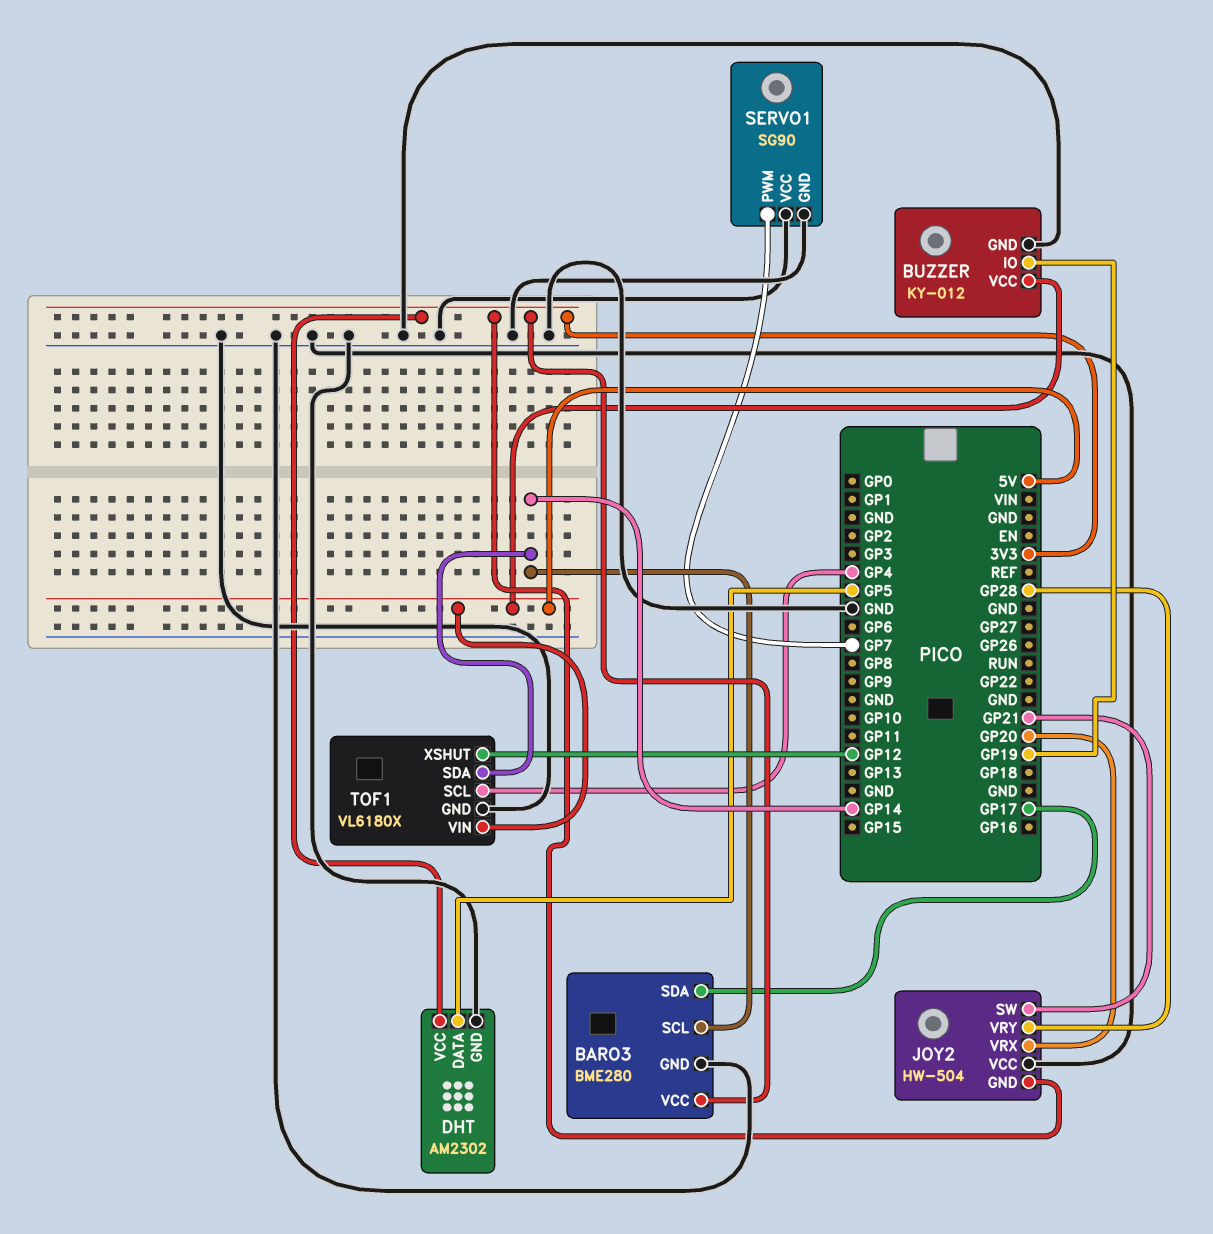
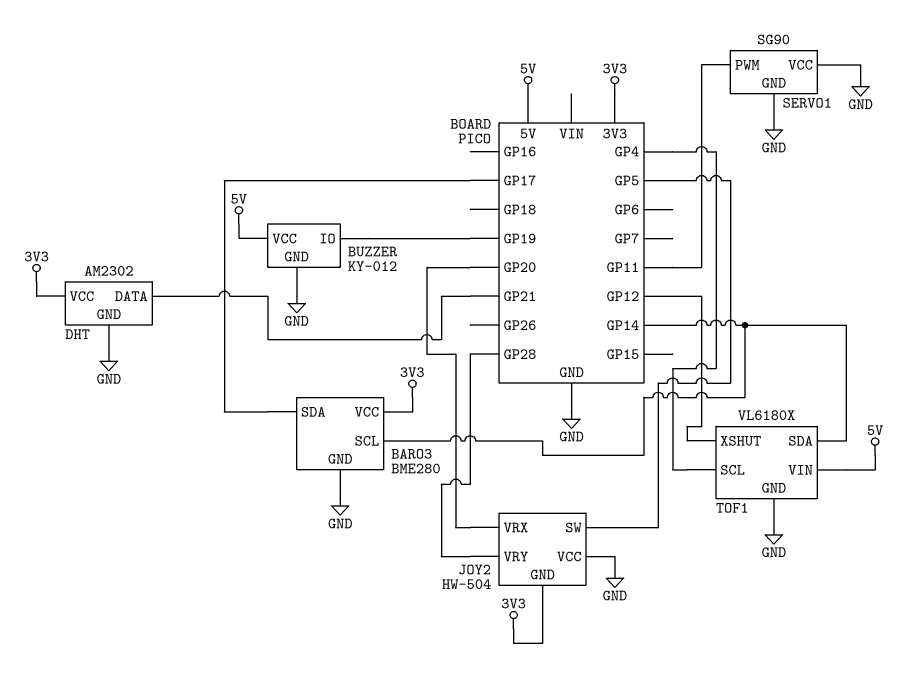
DHT pin DATA: GP5 -> GP21
JOY2 pin SW: GP21 -> GP5
SERVO1 pin PWM: GP7 -> GP11

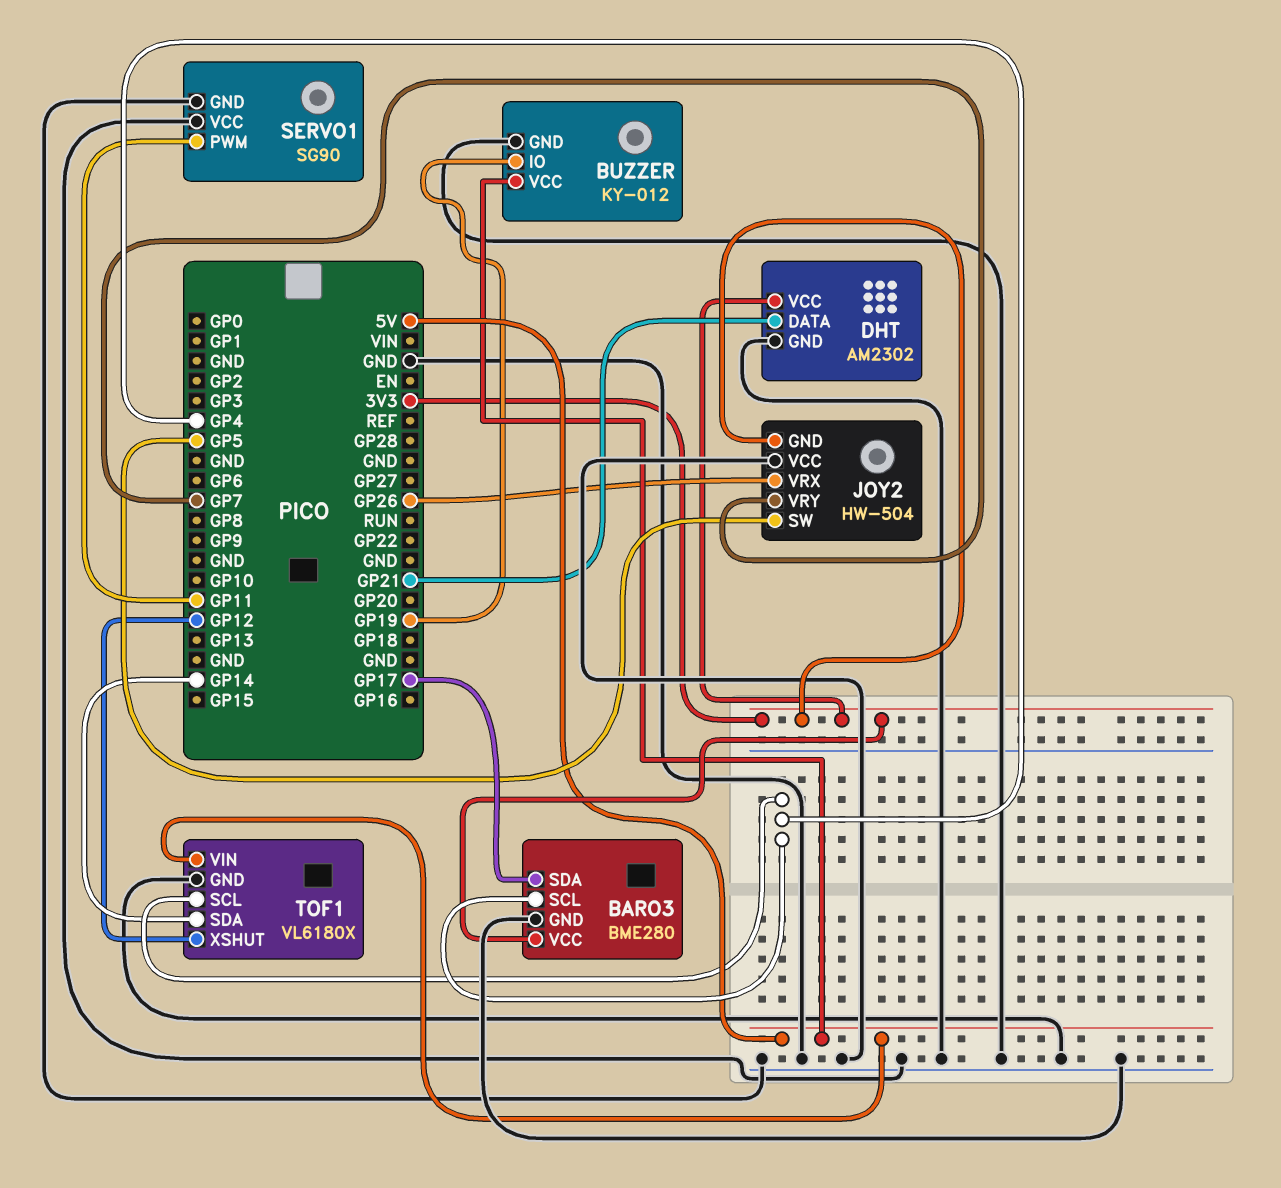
BARO3 pin SCL: GP14 -> GP4
JOY2 pin VRX: GP20 -> GP26
JOY2 pin VRY: GP28 -> GP7

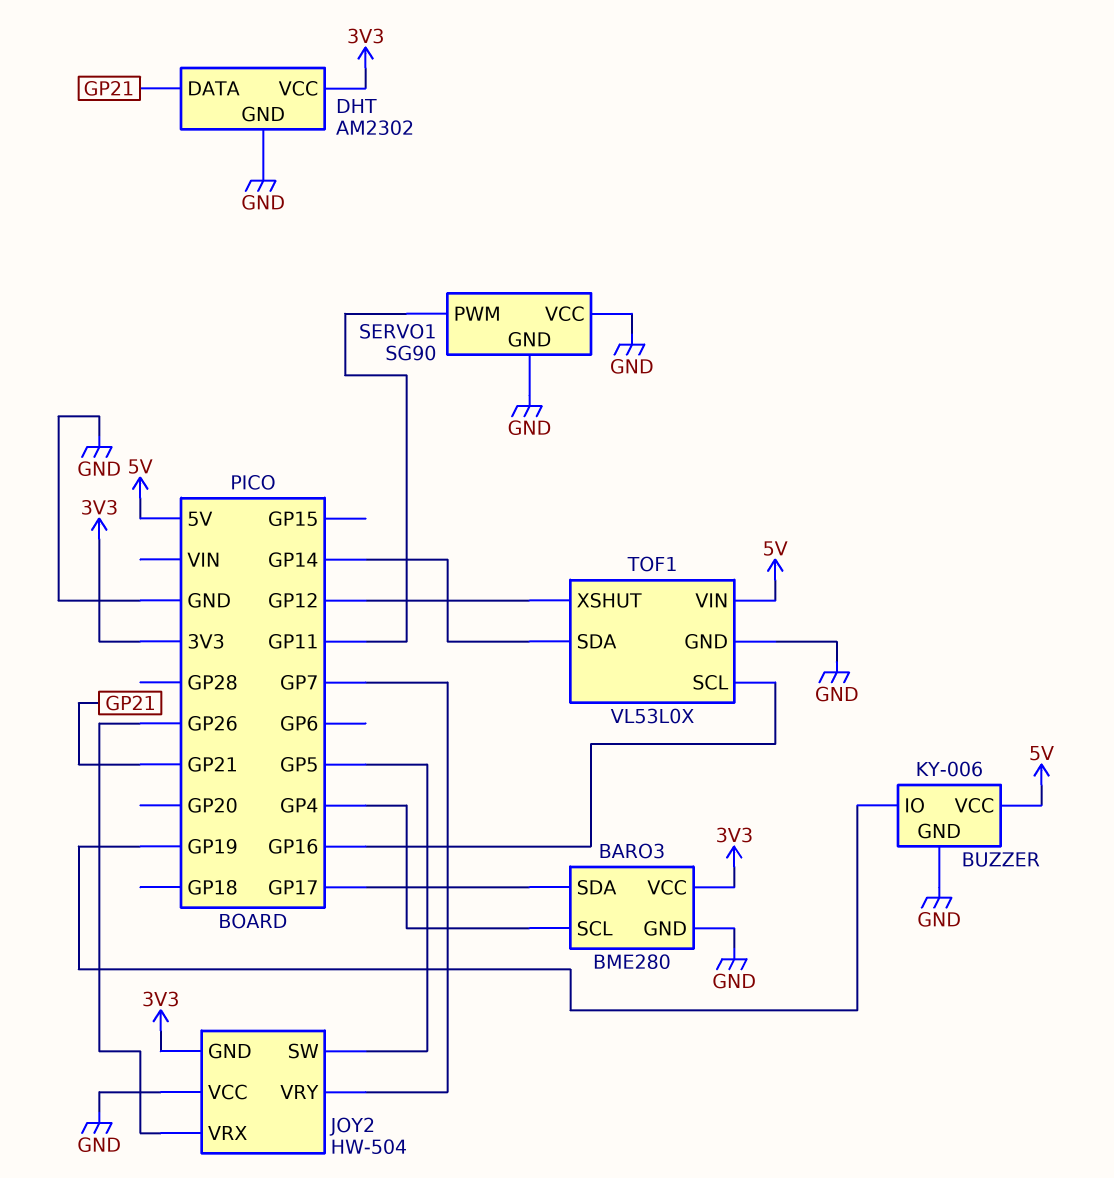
BUZZER: KY-012 -> KY-006
TOF1: VL6180X -> VL53L0X
TOF1 pin SCL: GP4 -> GP16

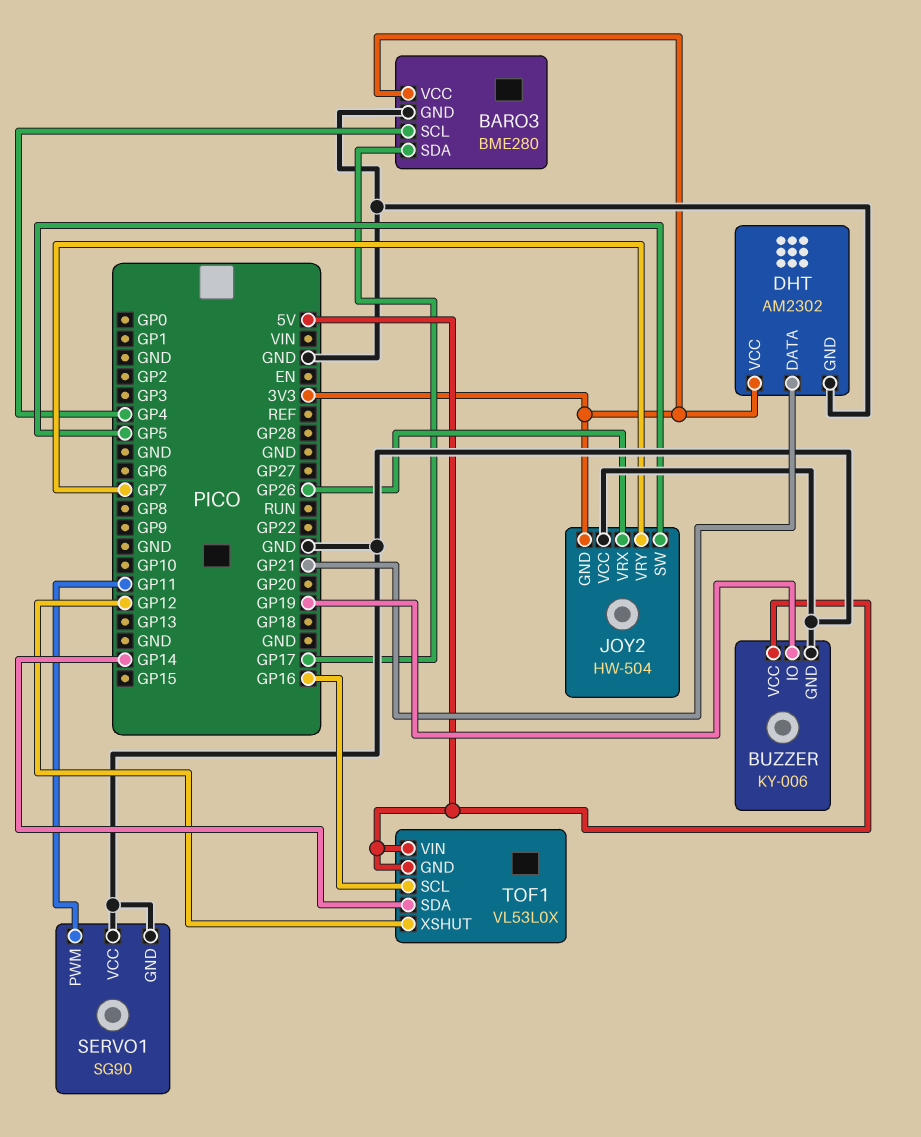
TOF1 pin GND: GND -> 5V

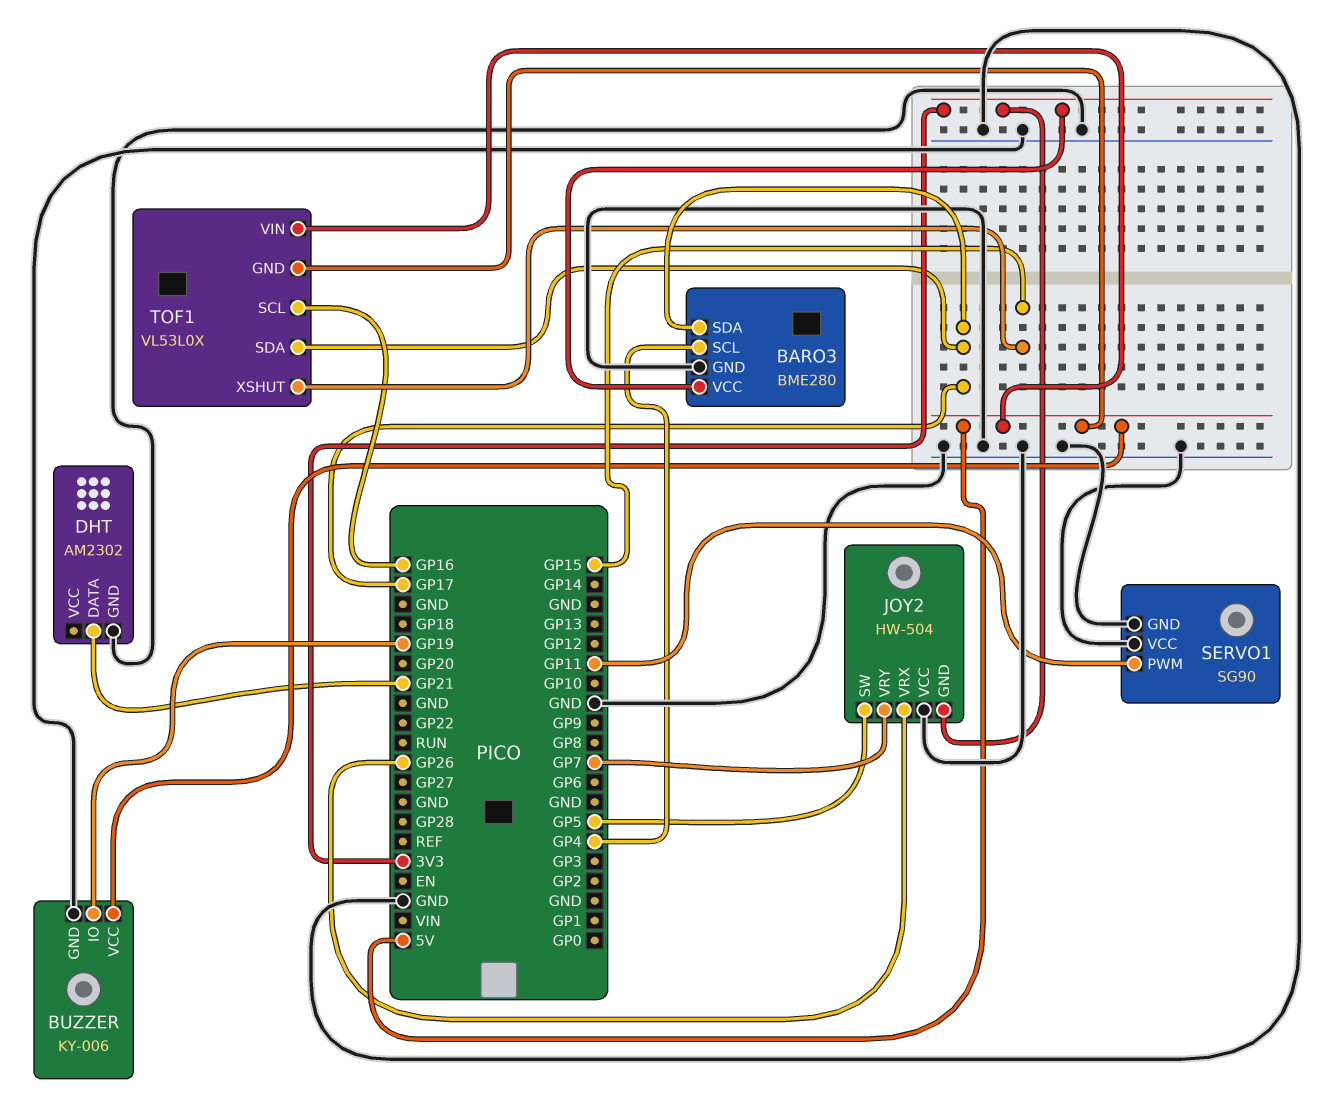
DHT pin VCC: 3V3 -> none
TOF1 pin SDA: GP14 -> GP17
TOF1 pin XSHUT: GP12 -> GP15

